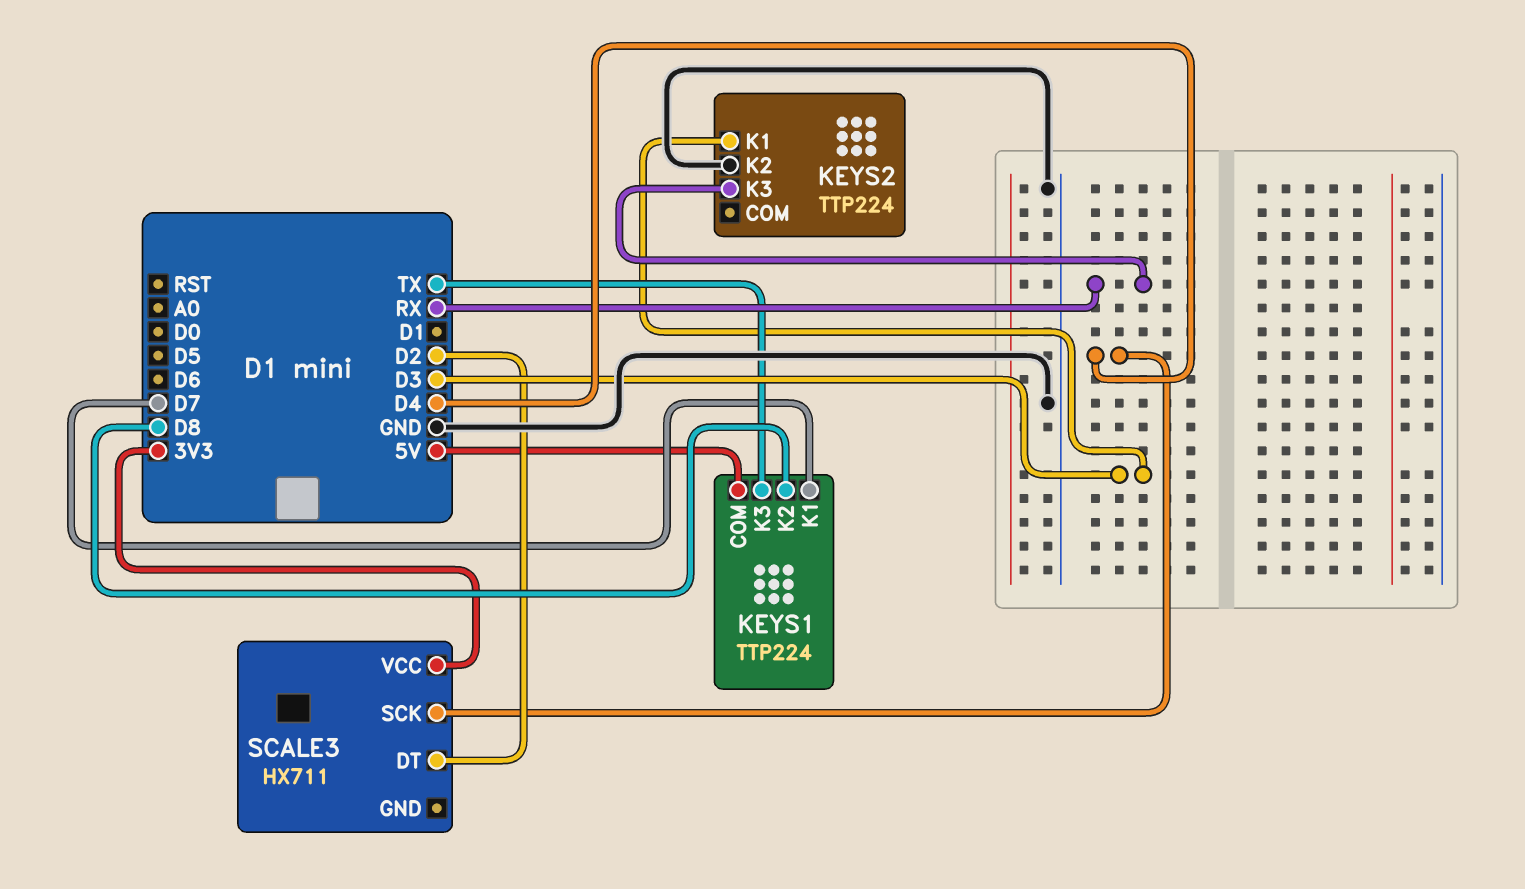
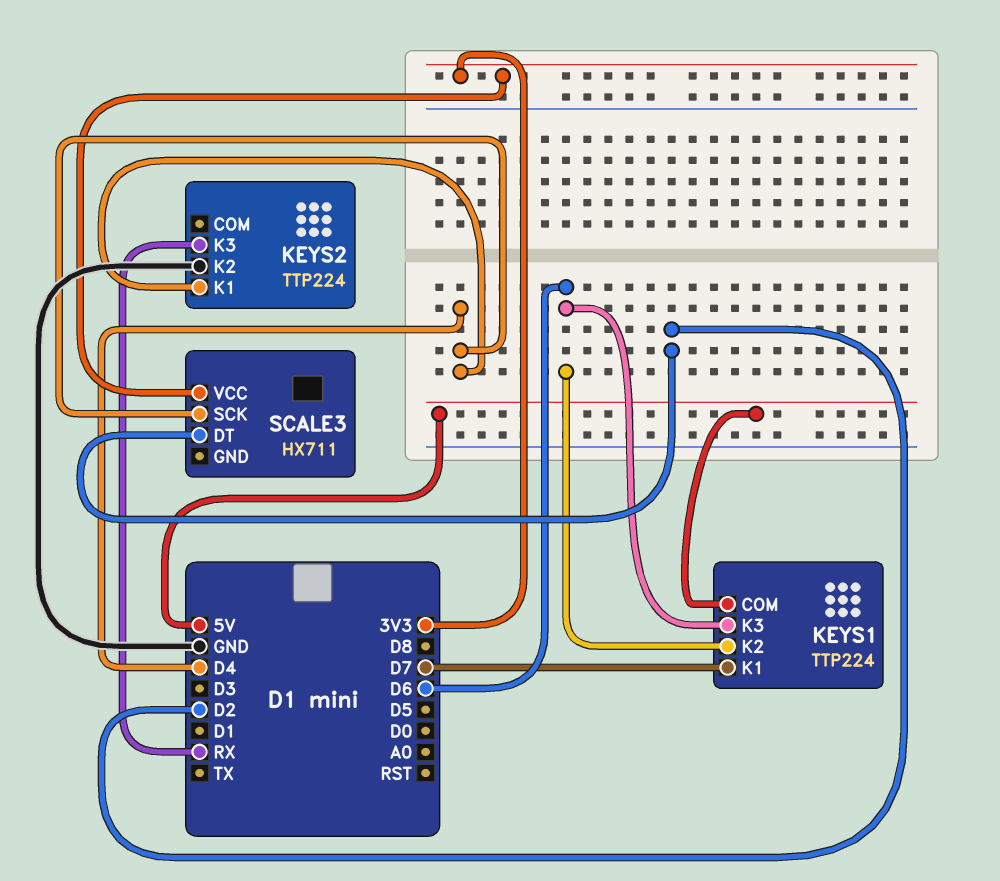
KEYS1 pin K2: D8 -> D6
KEYS1 pin K3: TX -> D6
KEYS2 pin K1: D3 -> D4

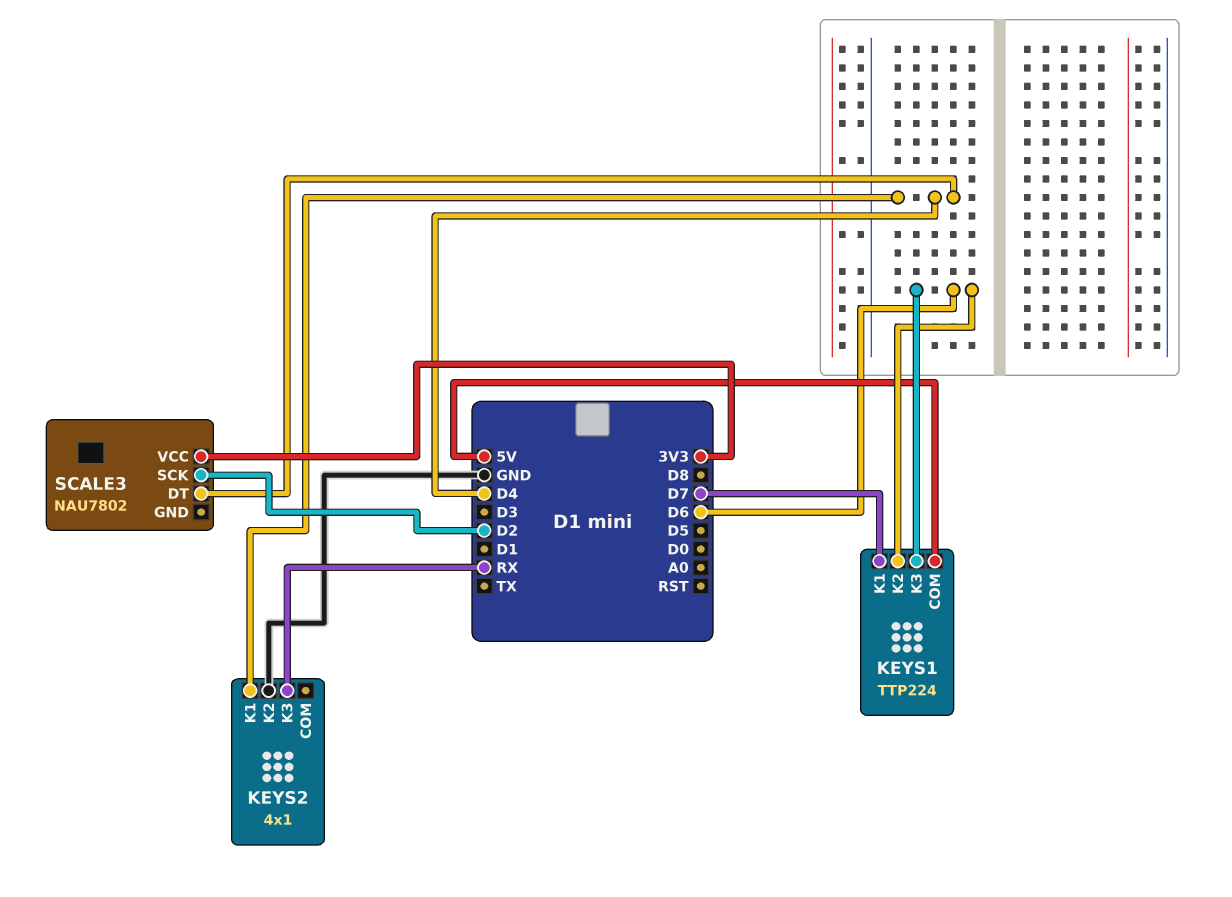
KEYS2: TTP224 -> 4x1
SCALE3: HX711 -> NAU7802
SCALE3 pin DT: D2 -> D4
SCALE3 pin SCK: D4 -> D2

